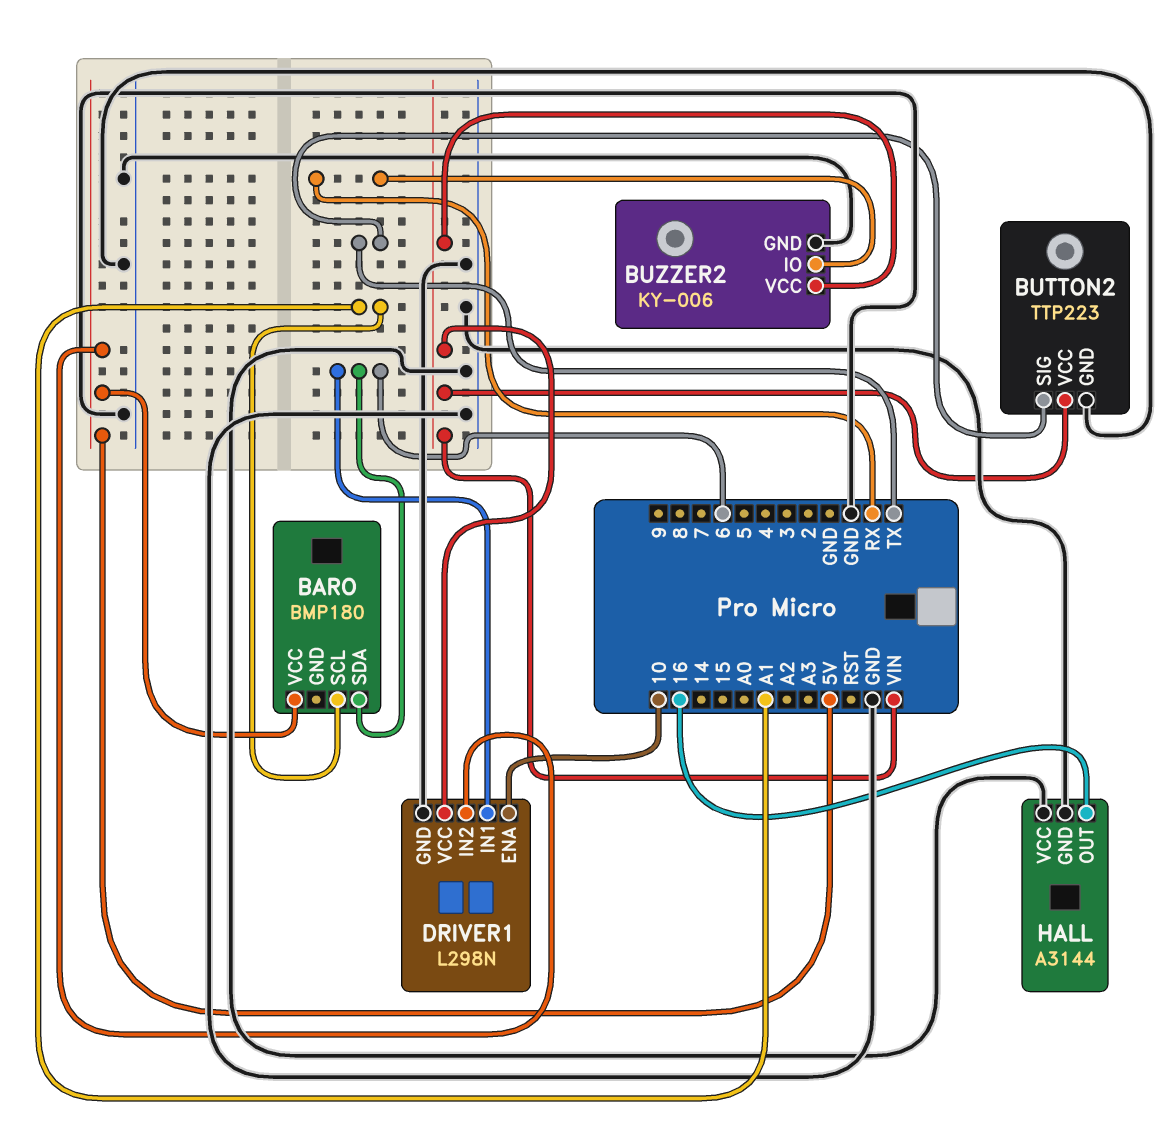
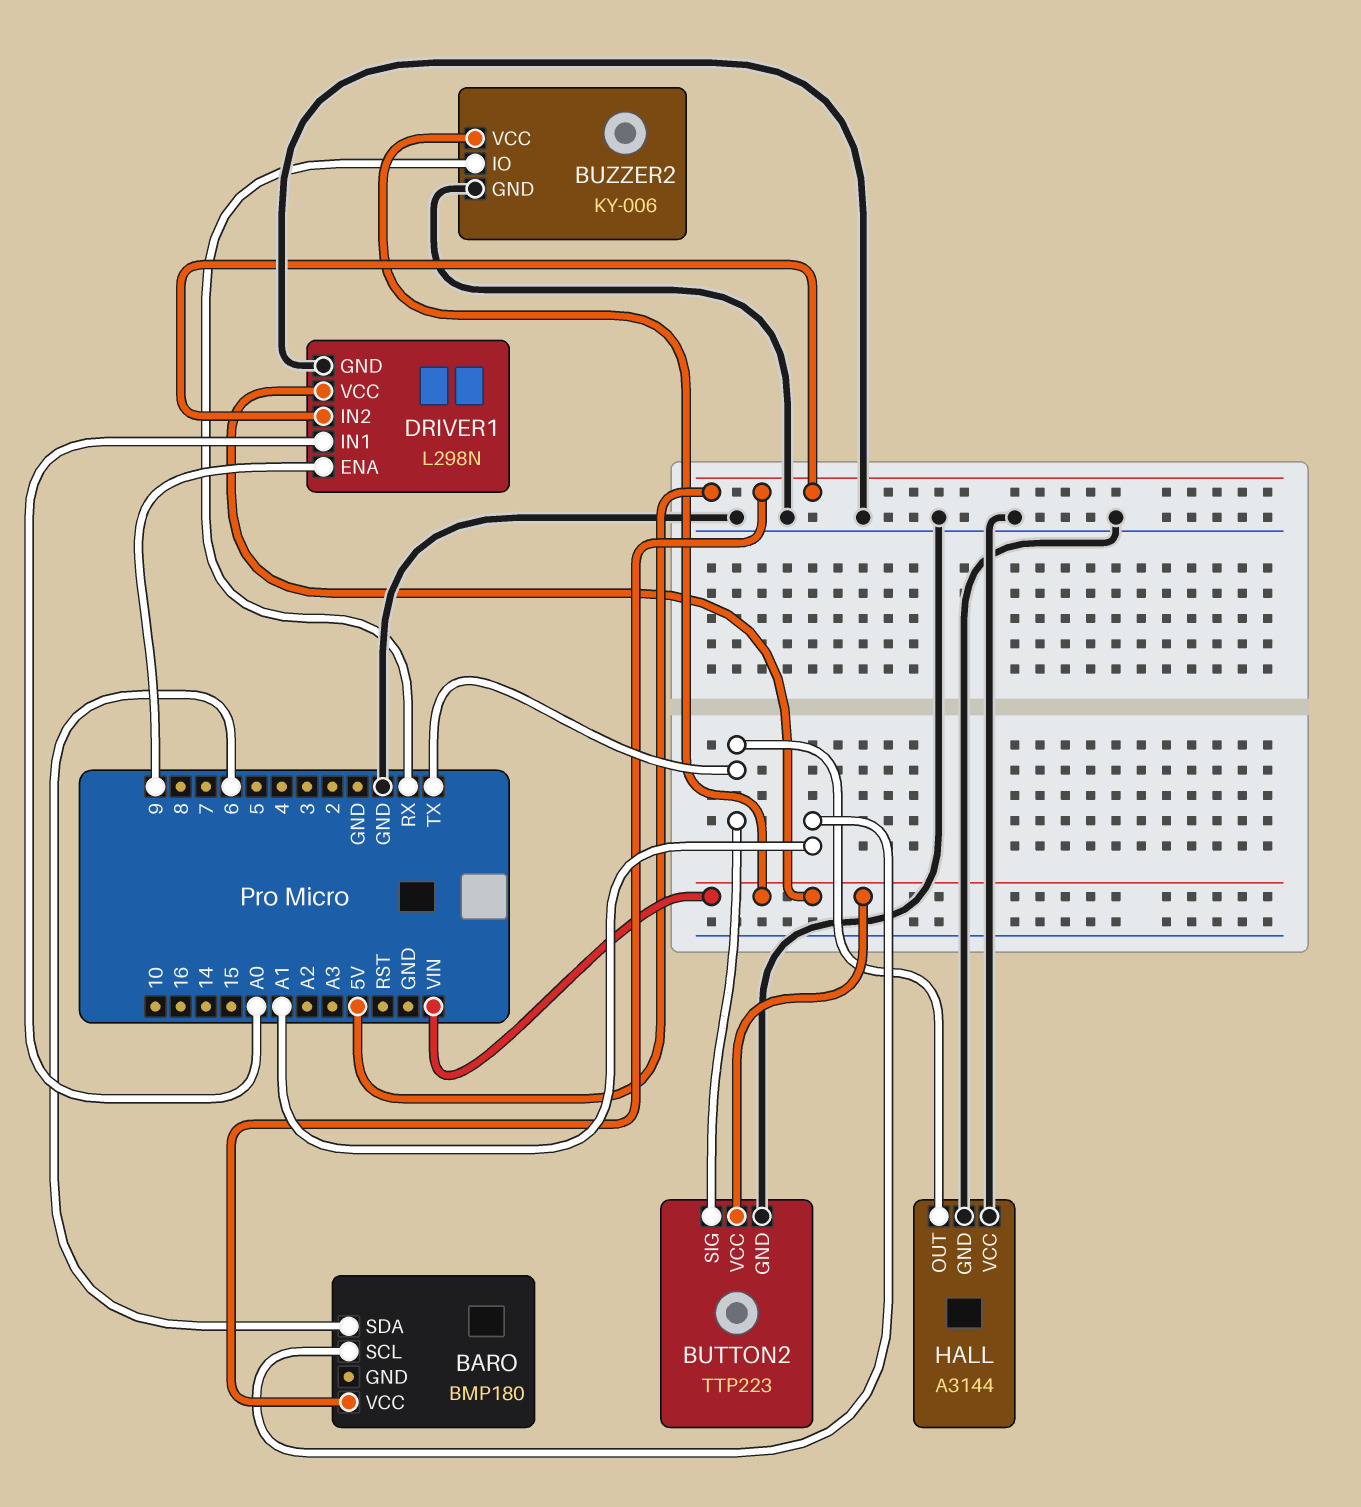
DRIVER1 pin ENA: 10 -> 9
DRIVER1 pin IN1: 6 -> A0
HALL pin OUT: 16 -> TX

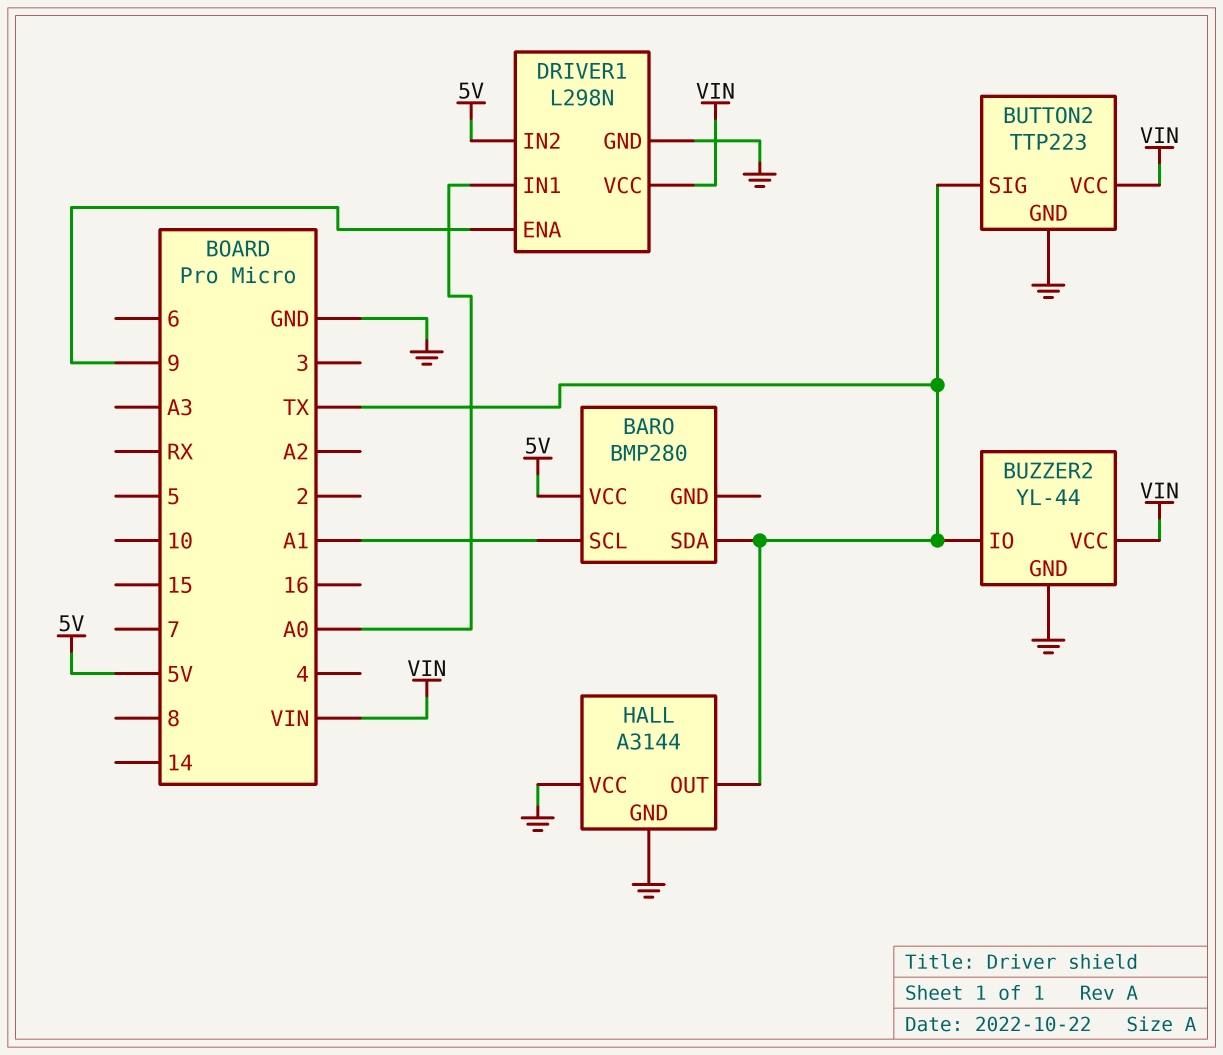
BARO: BMP180 -> BMP280
BARO pin SDA: 6 -> TX
BUZZER2: KY-006 -> YL-44
BUZZER2 pin IO: RX -> TX

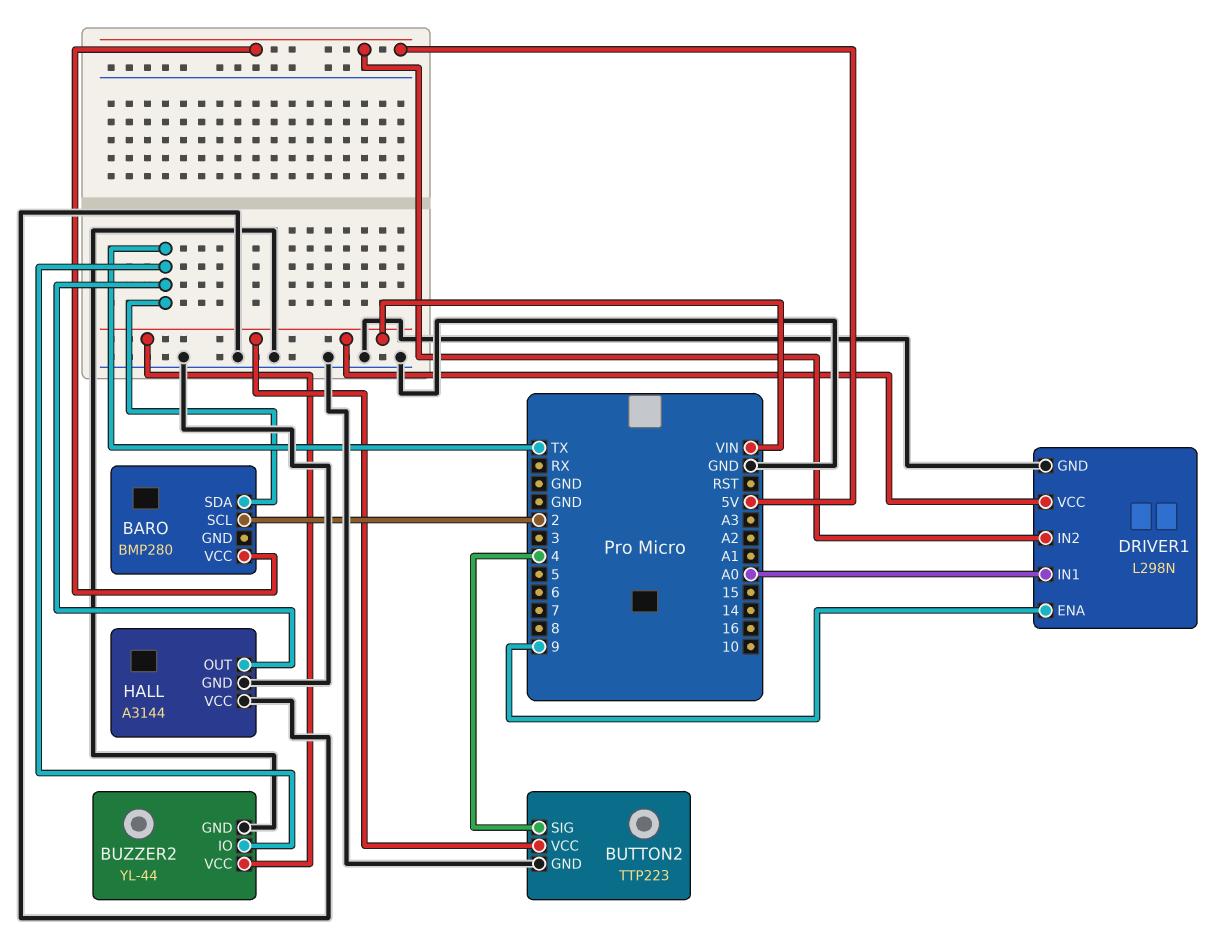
BARO pin SCL: A1 -> 2
BUTTON2 pin SIG: TX -> 4

